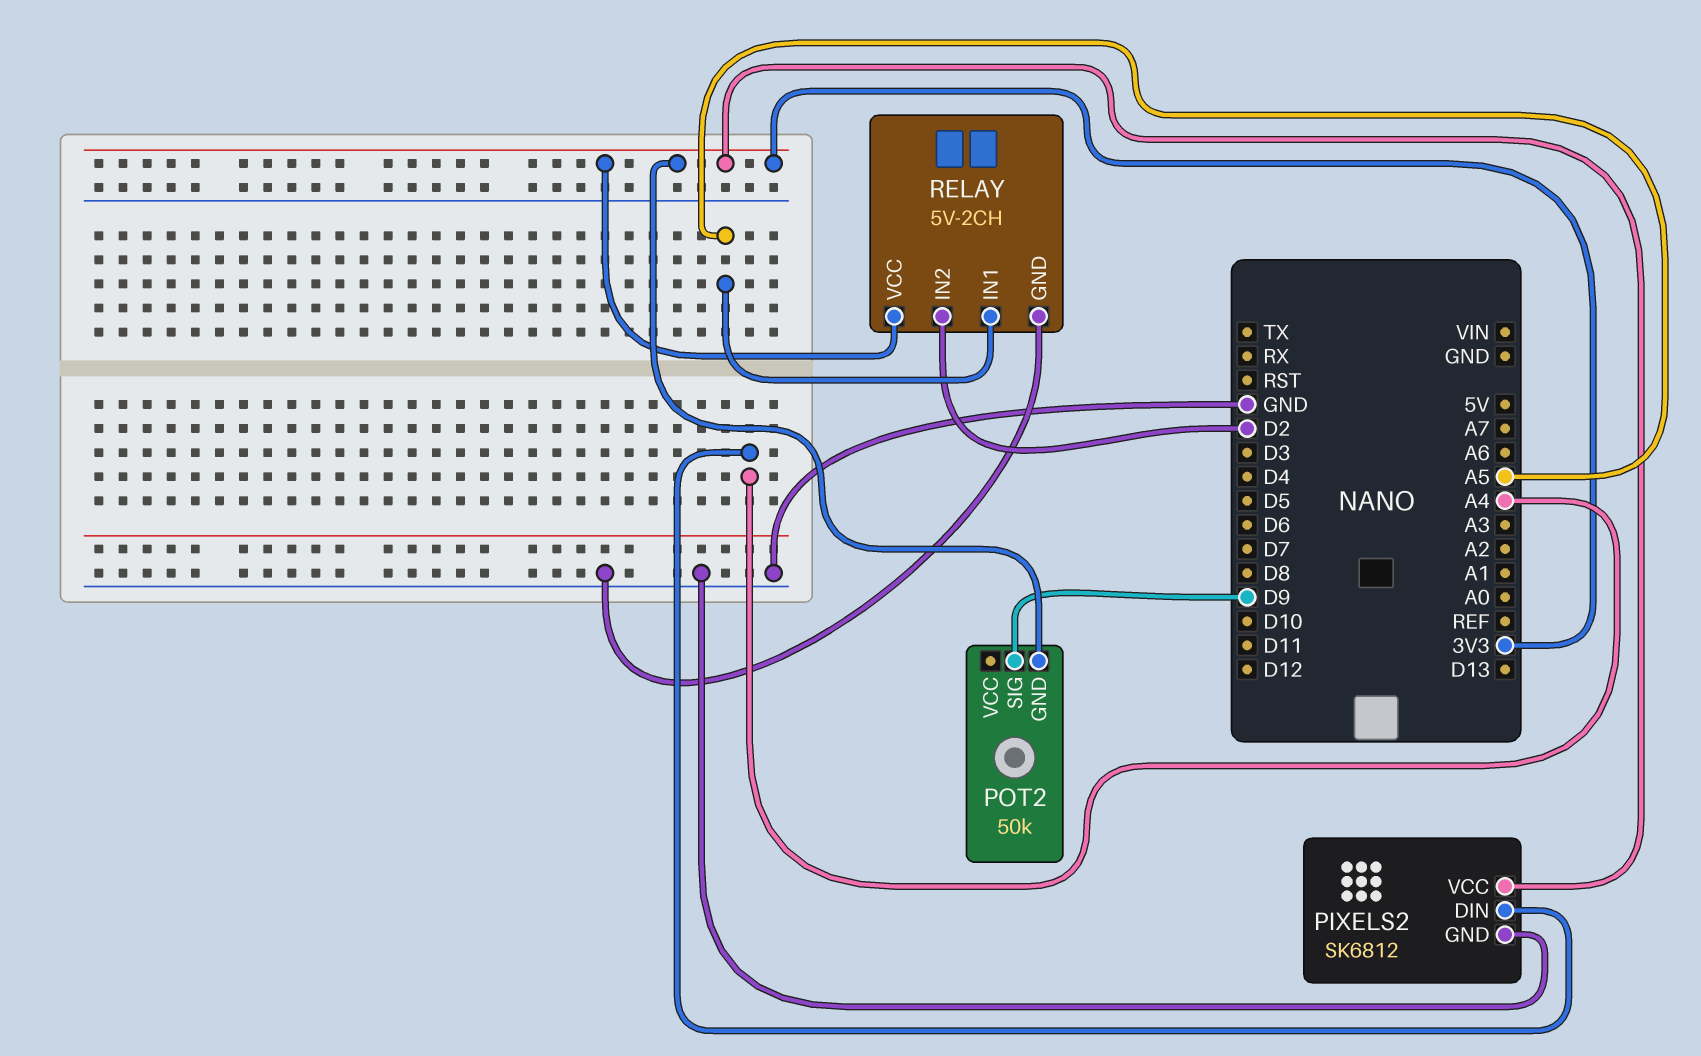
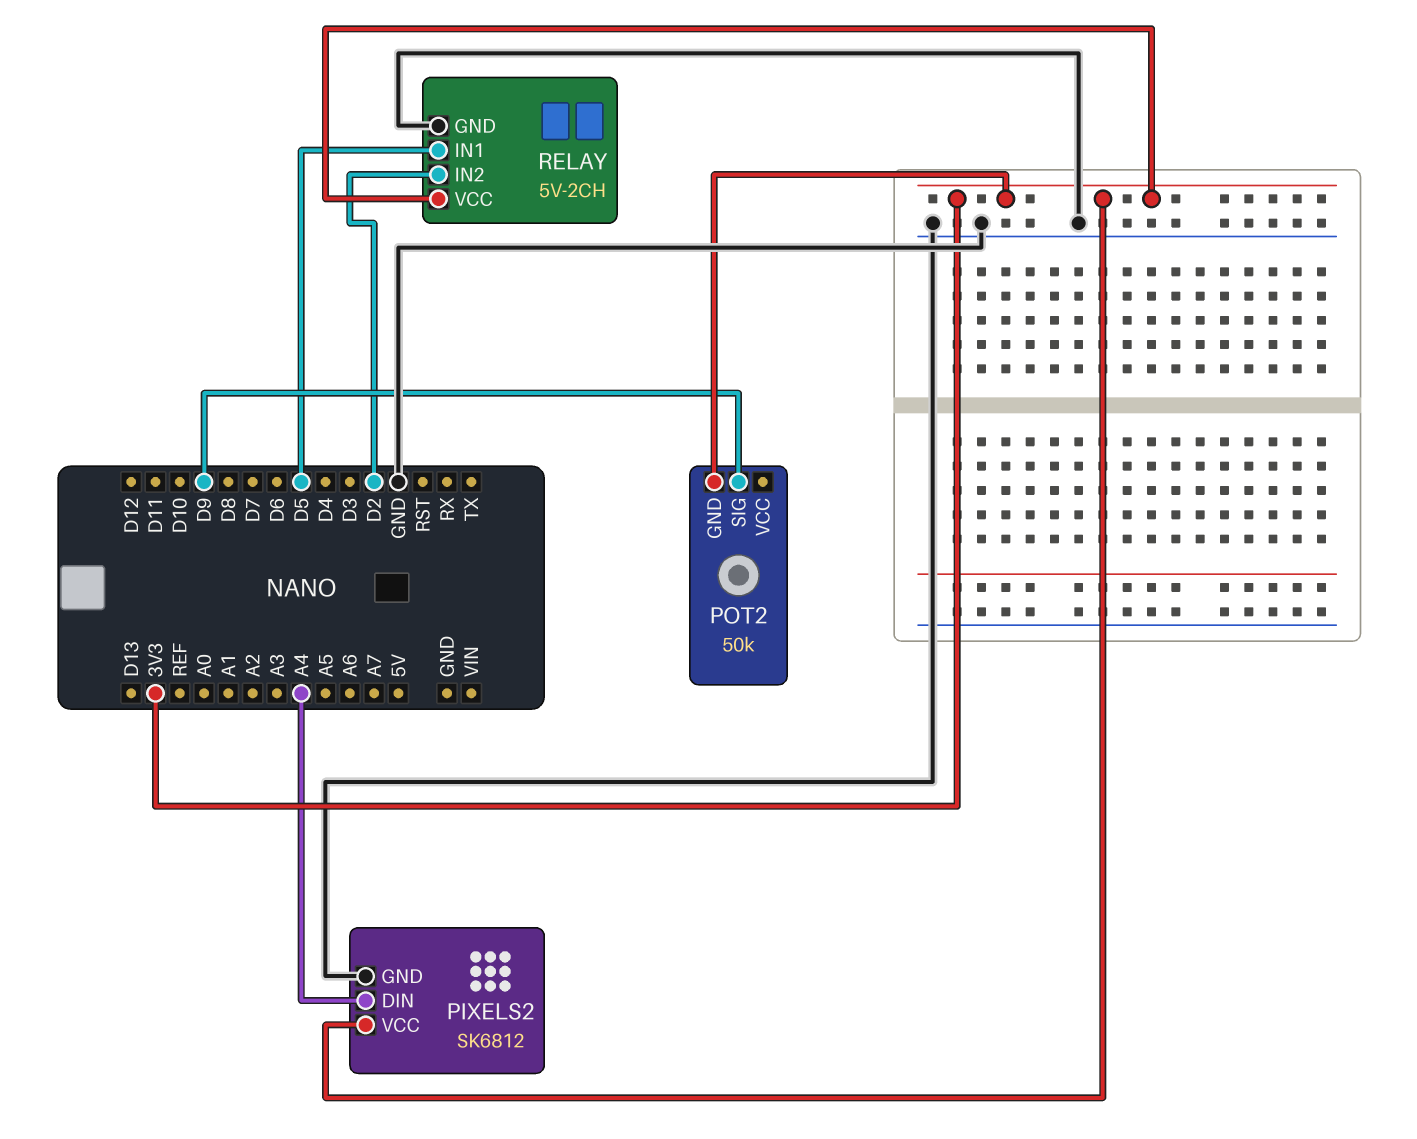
RELAY pin IN1: A5 -> D5

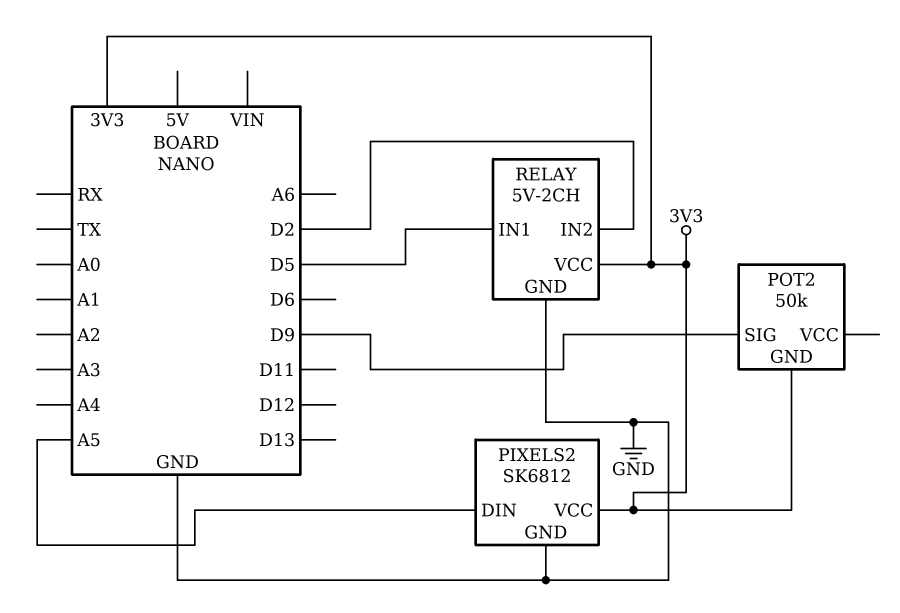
PIXELS2 pin DIN: A4 -> A5

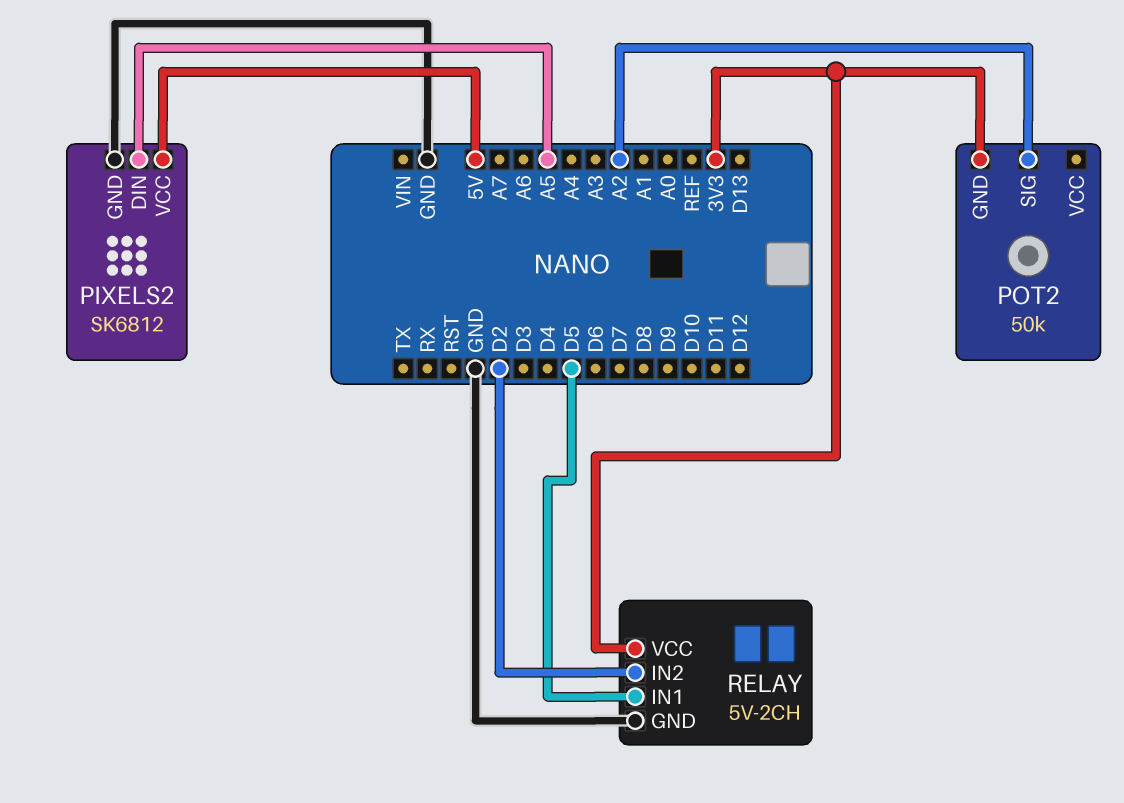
PIXELS2 pin VCC: 3V3 -> 5V
POT2 pin SIG: D9 -> A2

